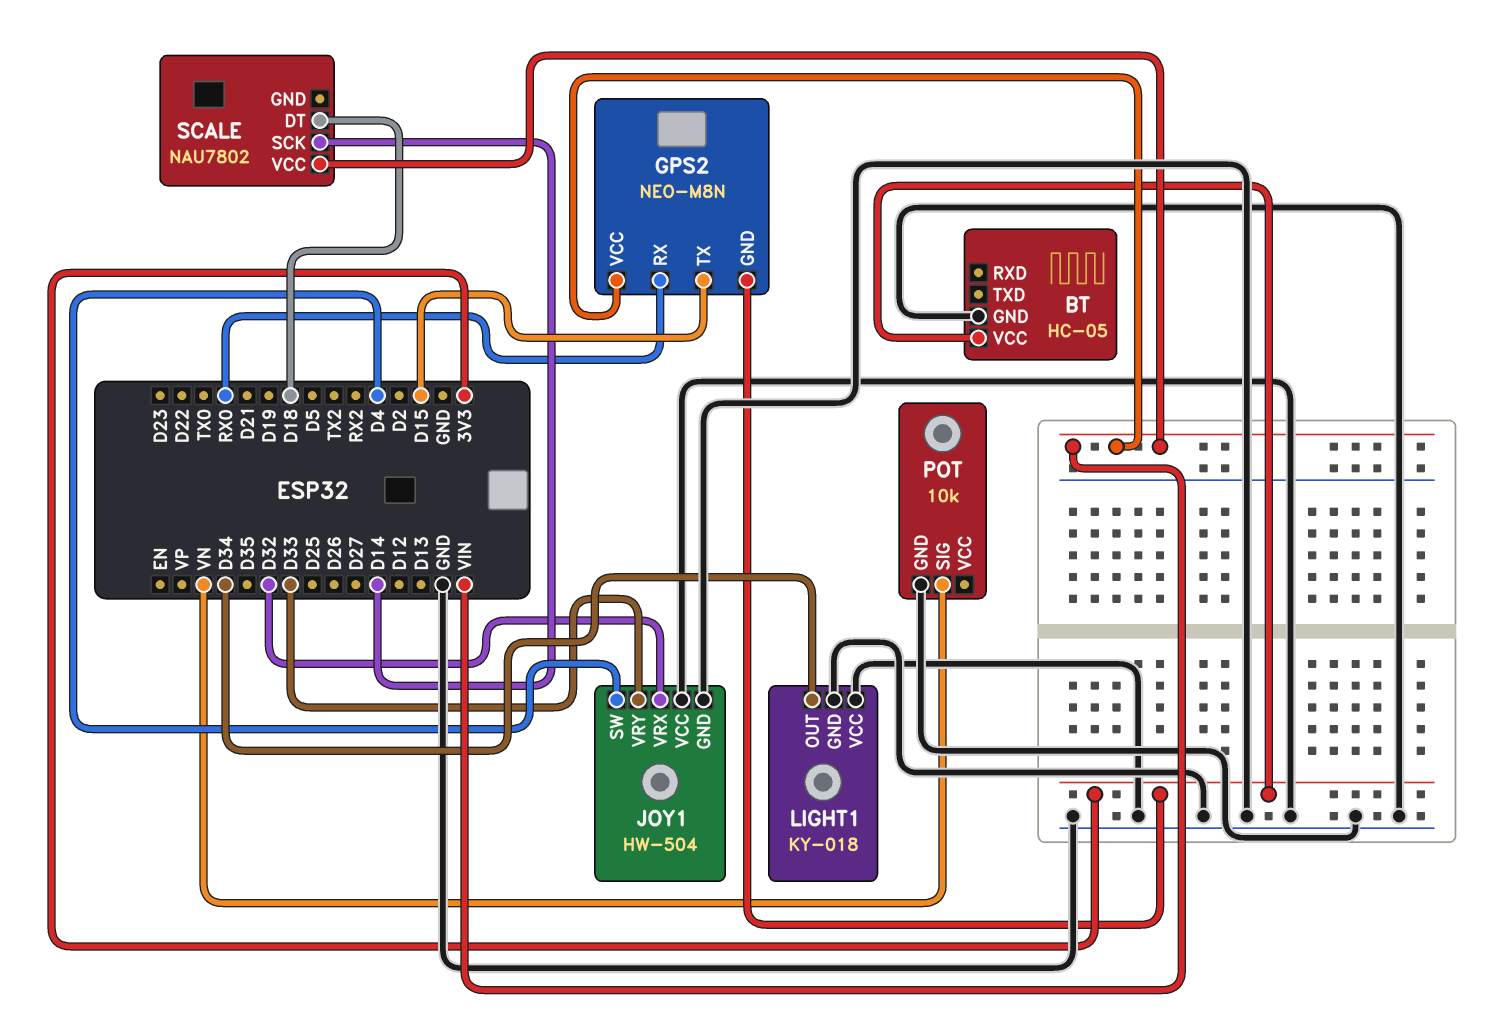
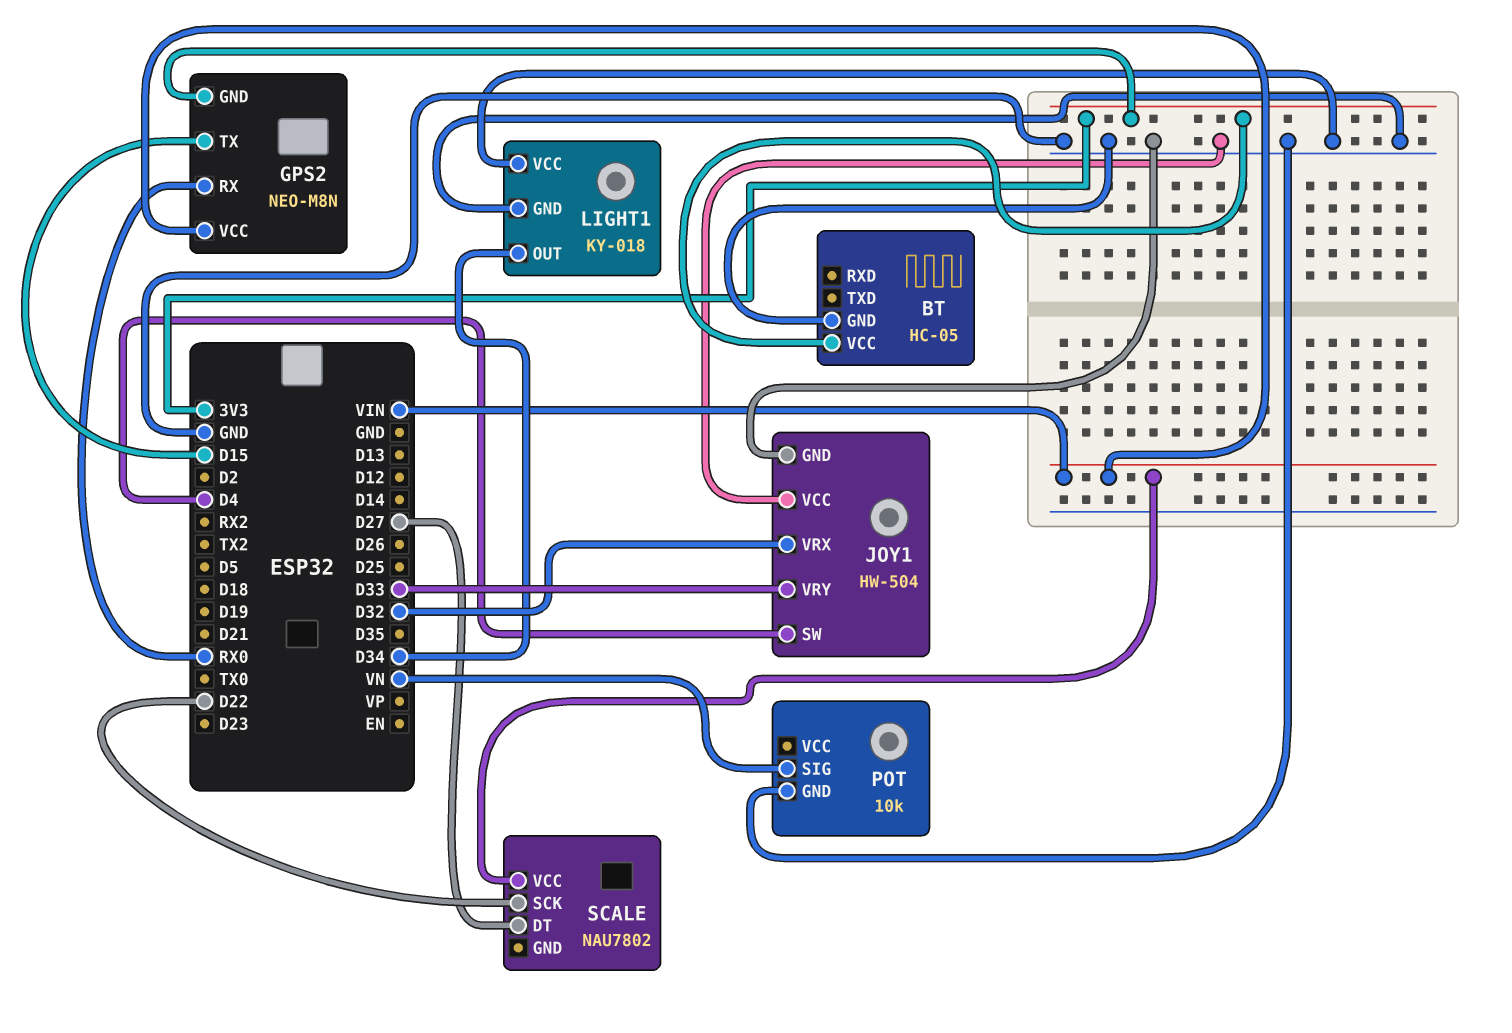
SCALE pin DT: D18 -> D27
SCALE pin SCK: D14 -> D22

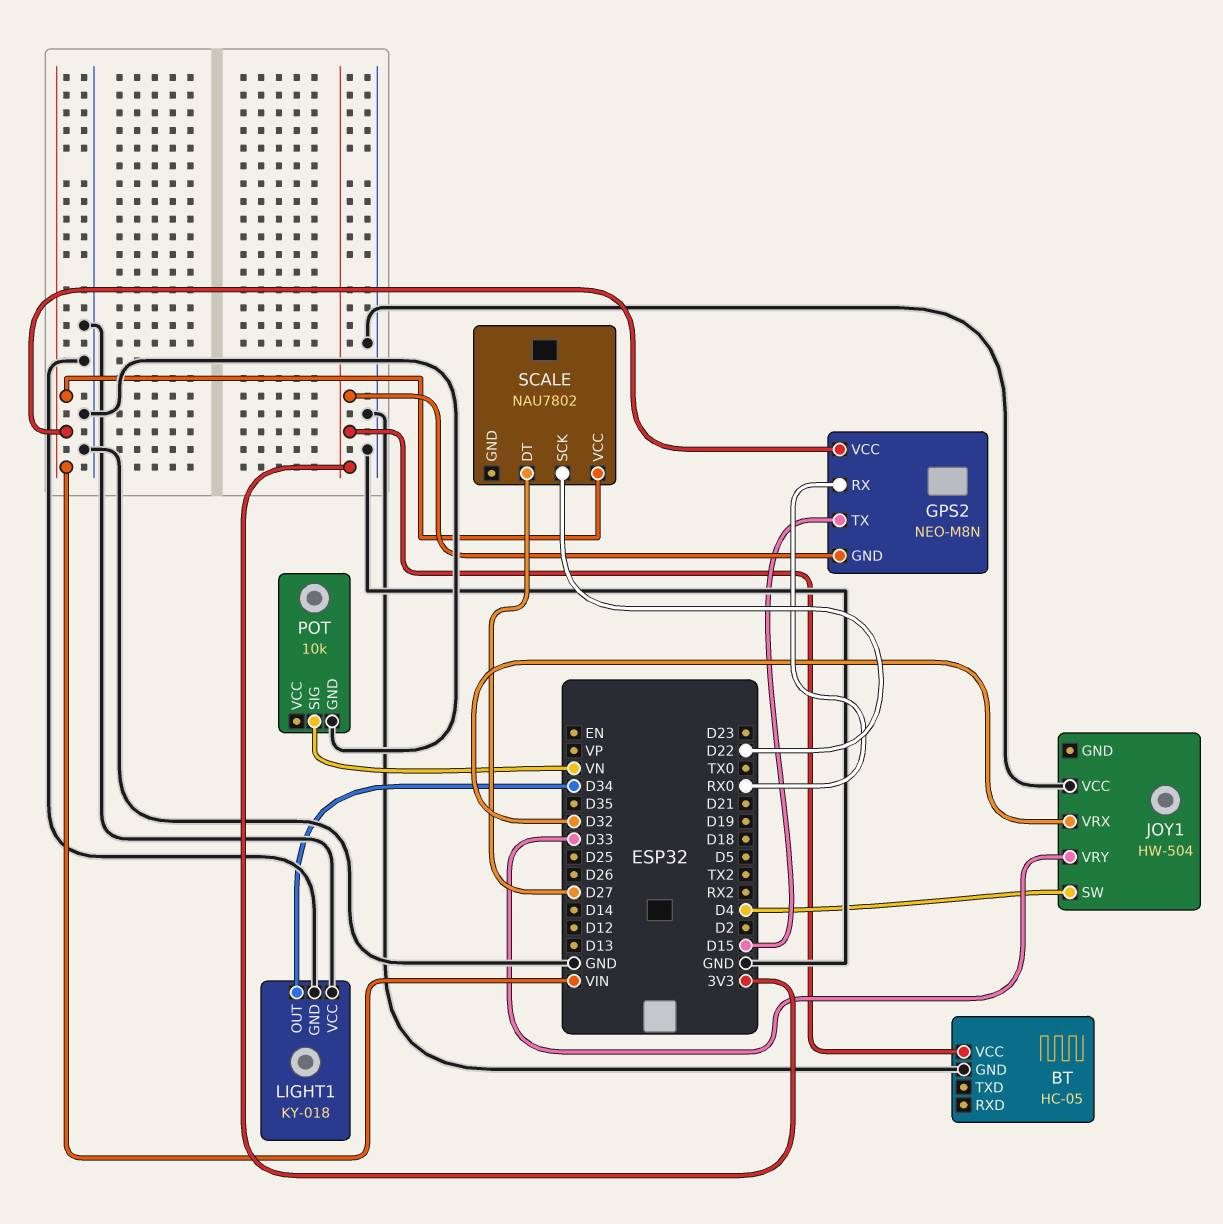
JOY1 pin GND: GND -> none

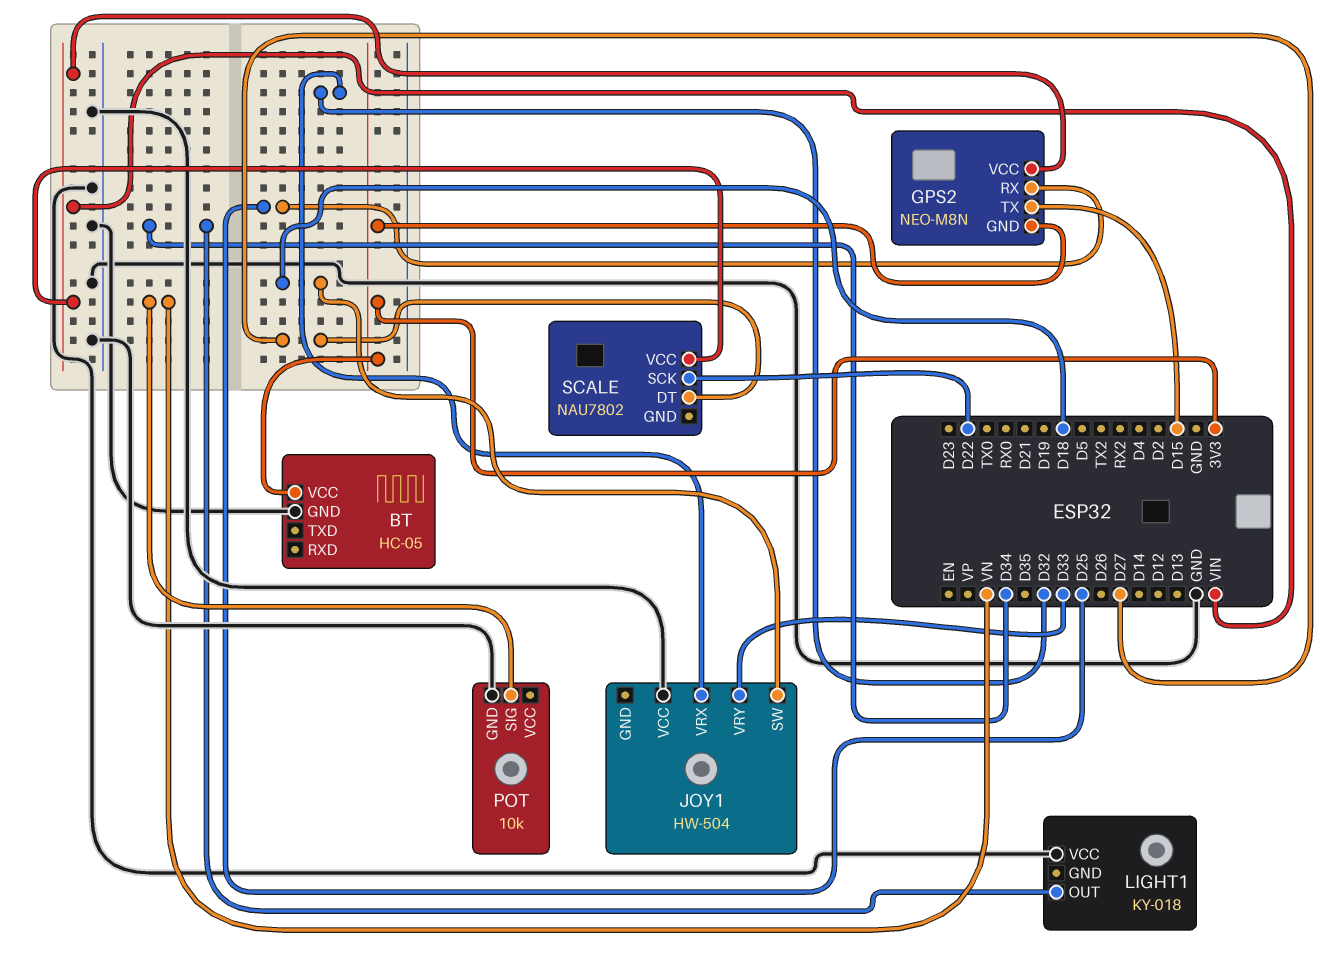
GPS2 pin RX: RX0 -> D25
JOY1 pin SW: D4 -> D18
LIGHT1 pin GND: GND -> none

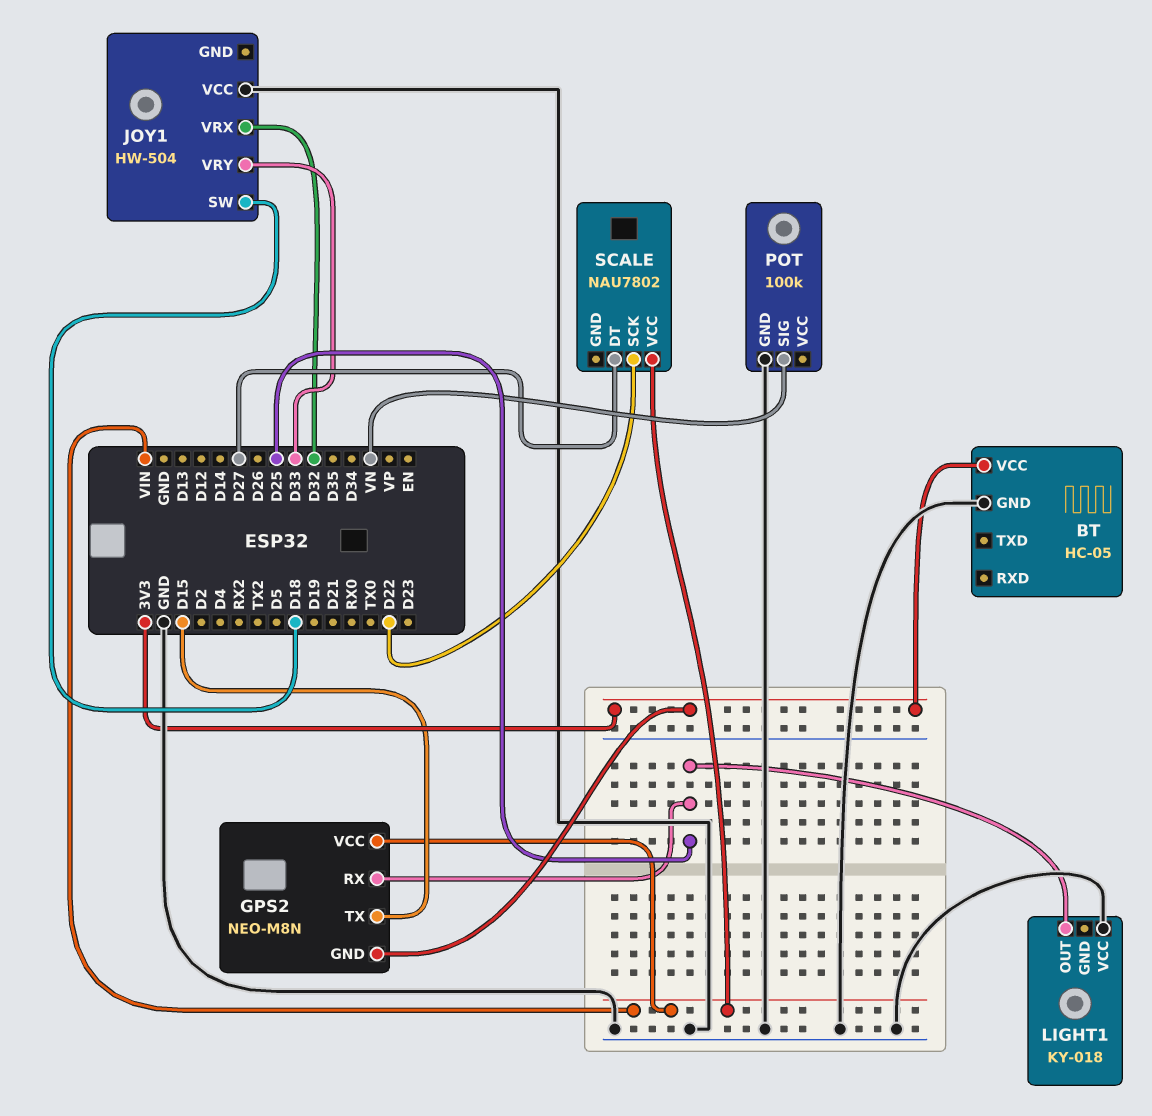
LIGHT1 pin OUT: D34 -> D25
POT: 10k -> 100k

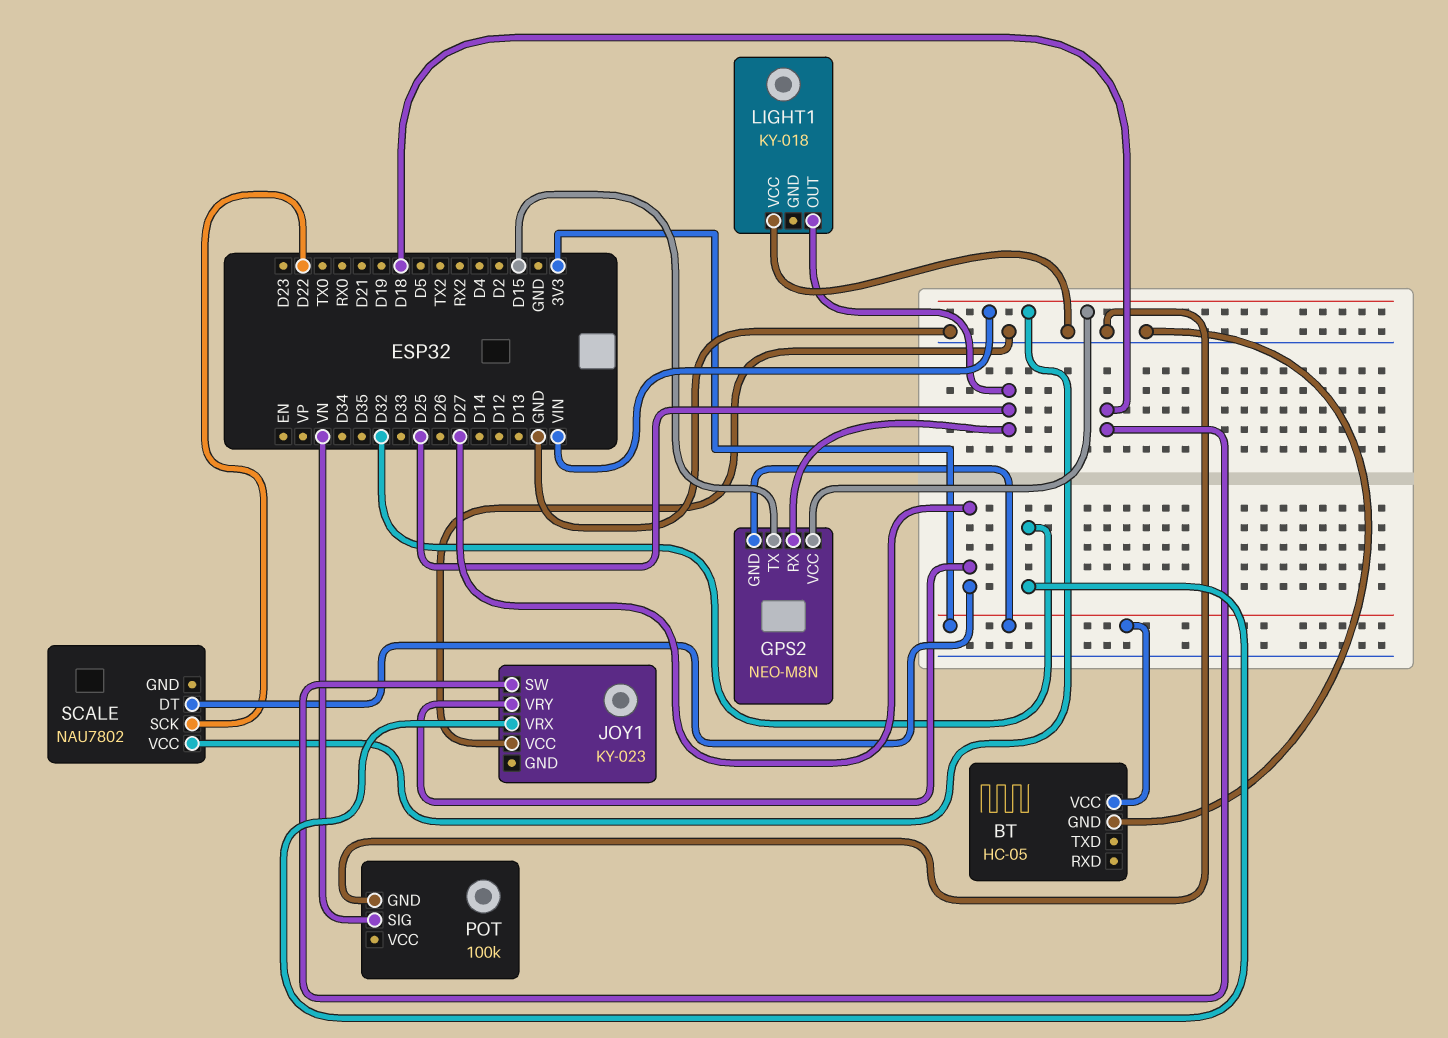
JOY1: HW-504 -> KY-023
JOY1 pin VRY: D33 -> D27

